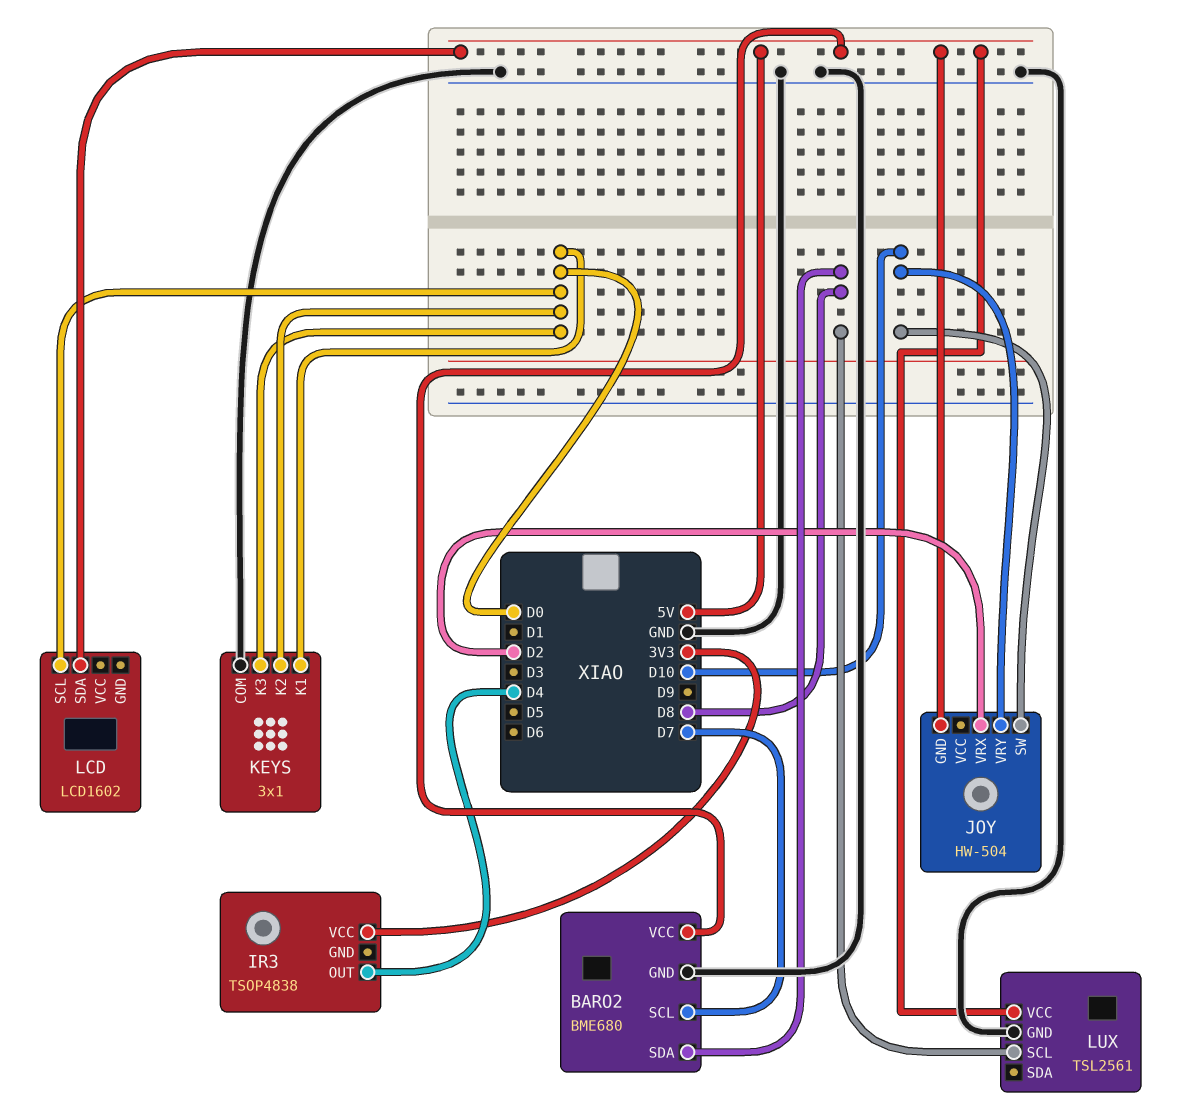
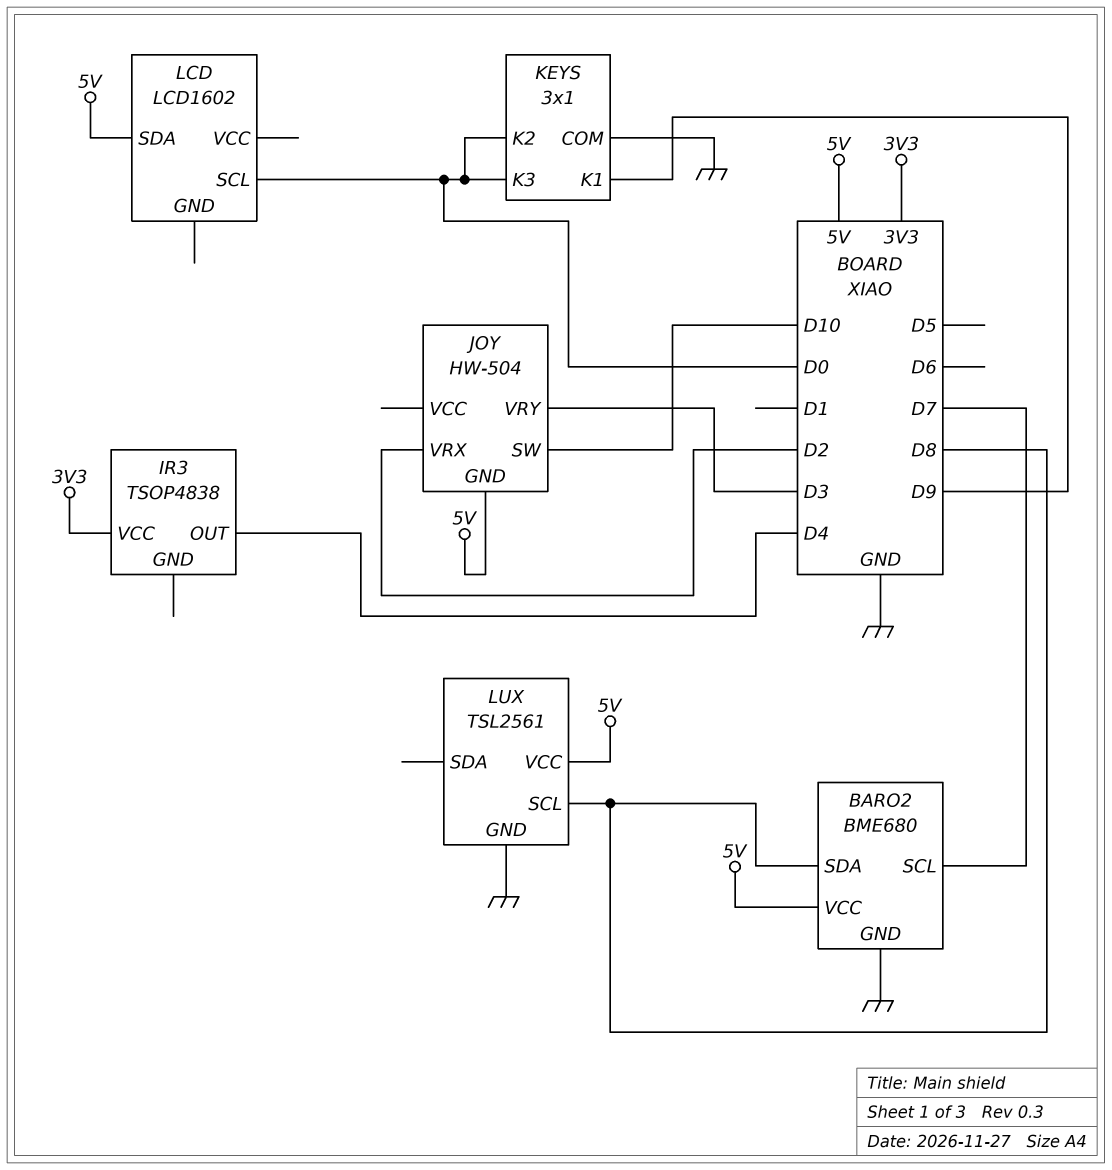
JOY pin VRY: D10 -> D3
KEYS pin K1: D0 -> D9

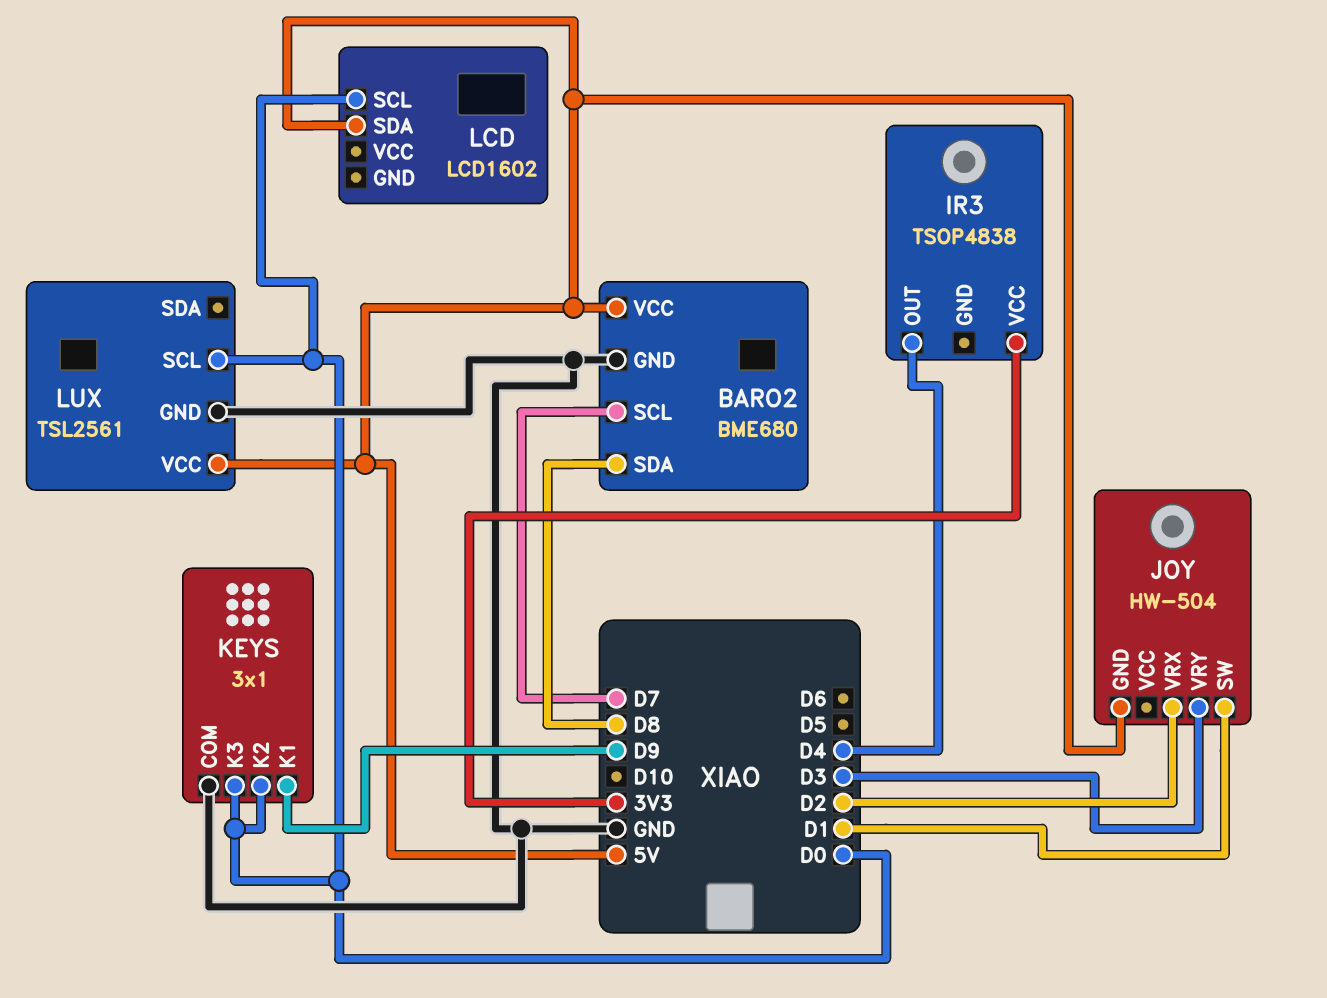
JOY pin SW: D10 -> D1
LUX pin SCL: D8 -> D0

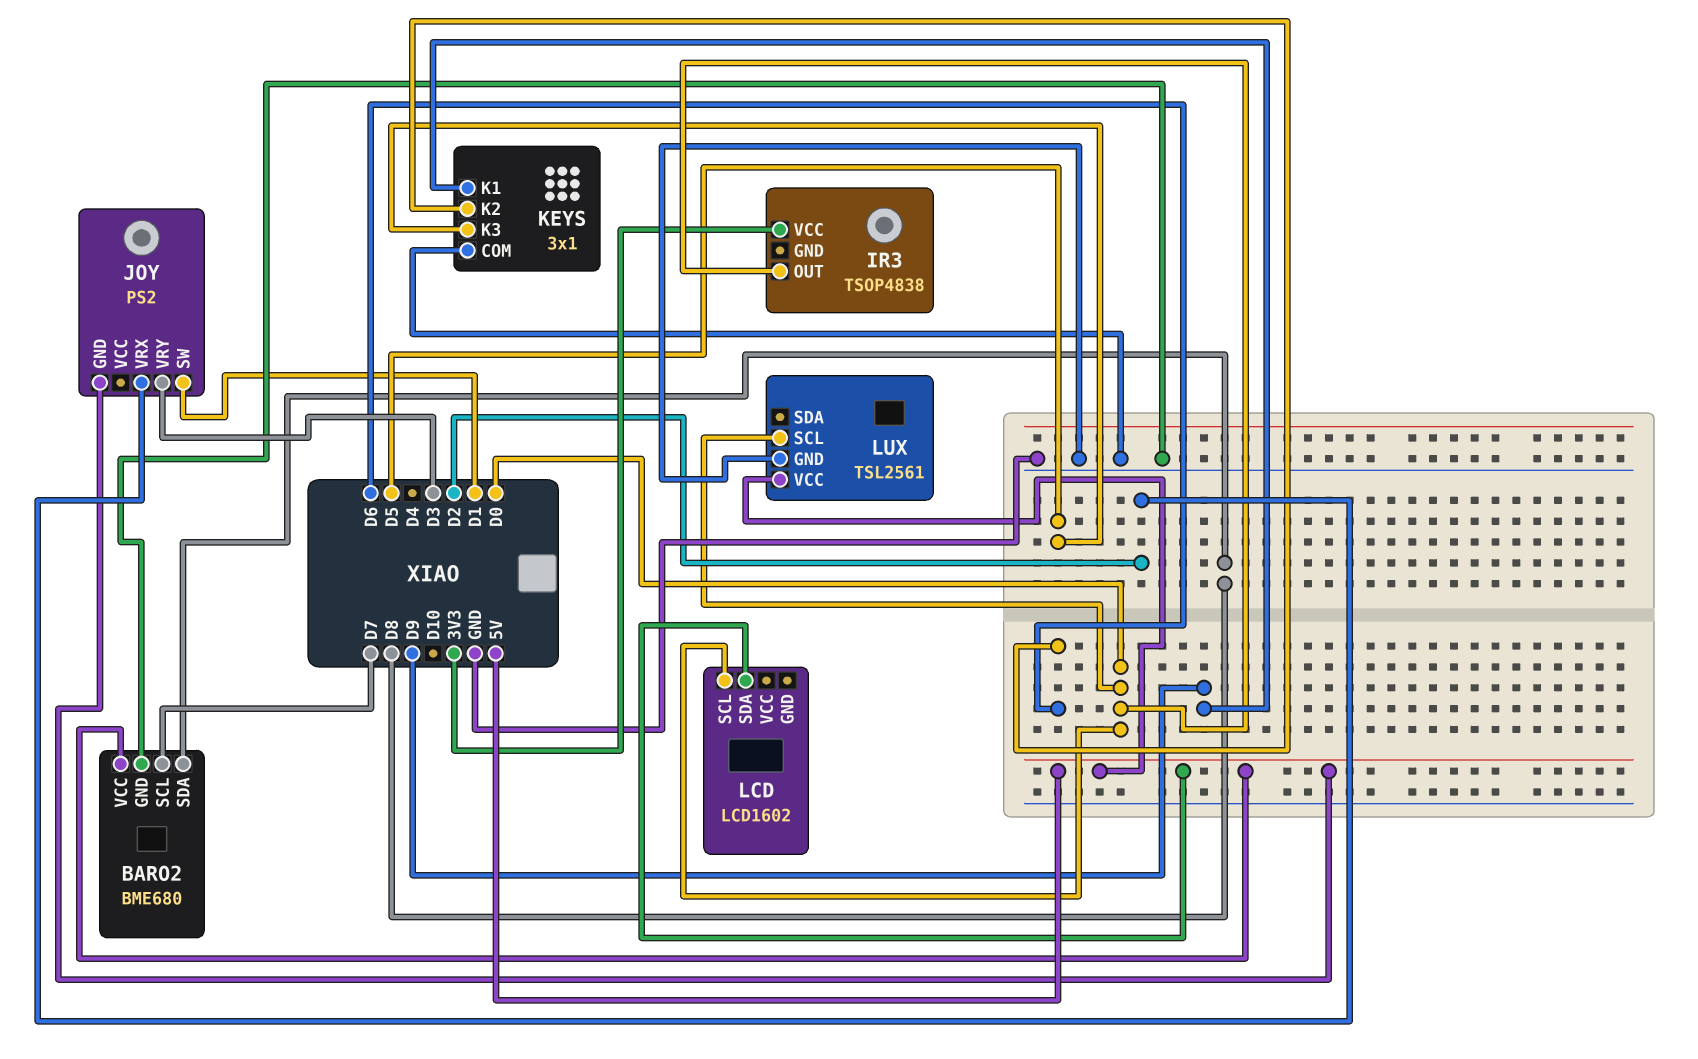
IR3 pin OUT: D4 -> D0
JOY: HW-504 -> PS2
KEYS pin K2: D0 -> D6
KEYS pin K3: D0 -> D5

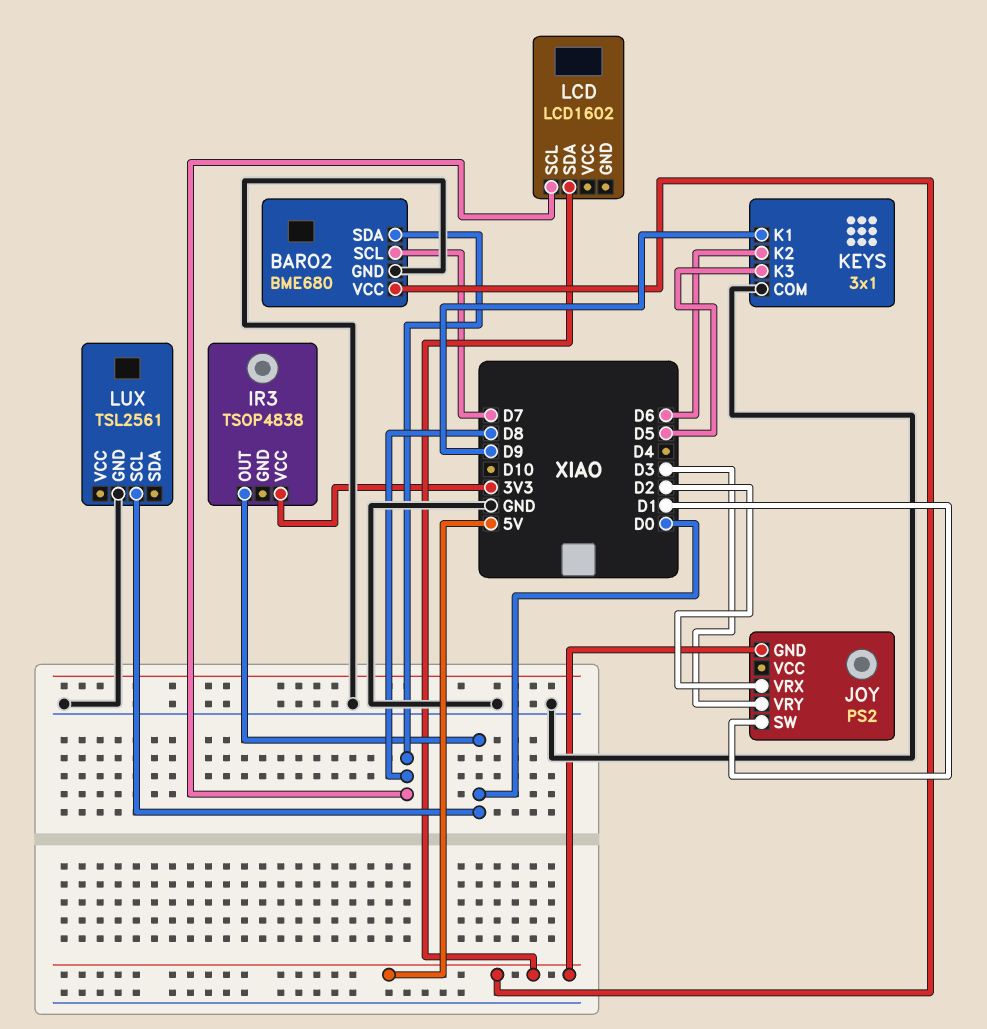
LCD pin SCL: D0 -> D8
LUX pin VCC: 5V -> none

